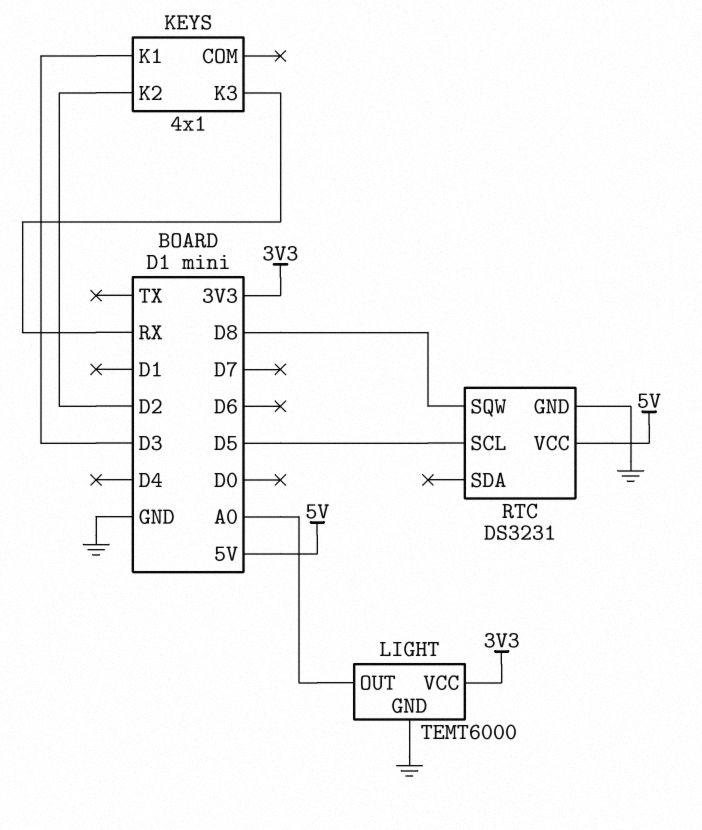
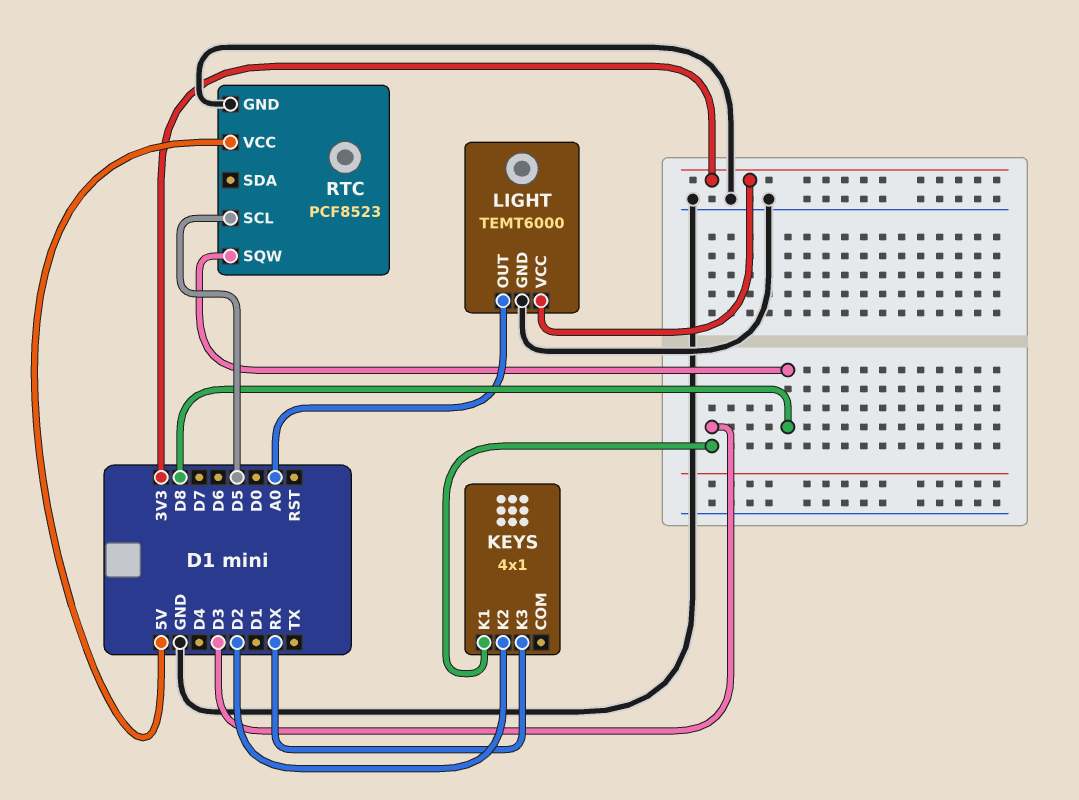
RTC: DS3231 -> PCF8523

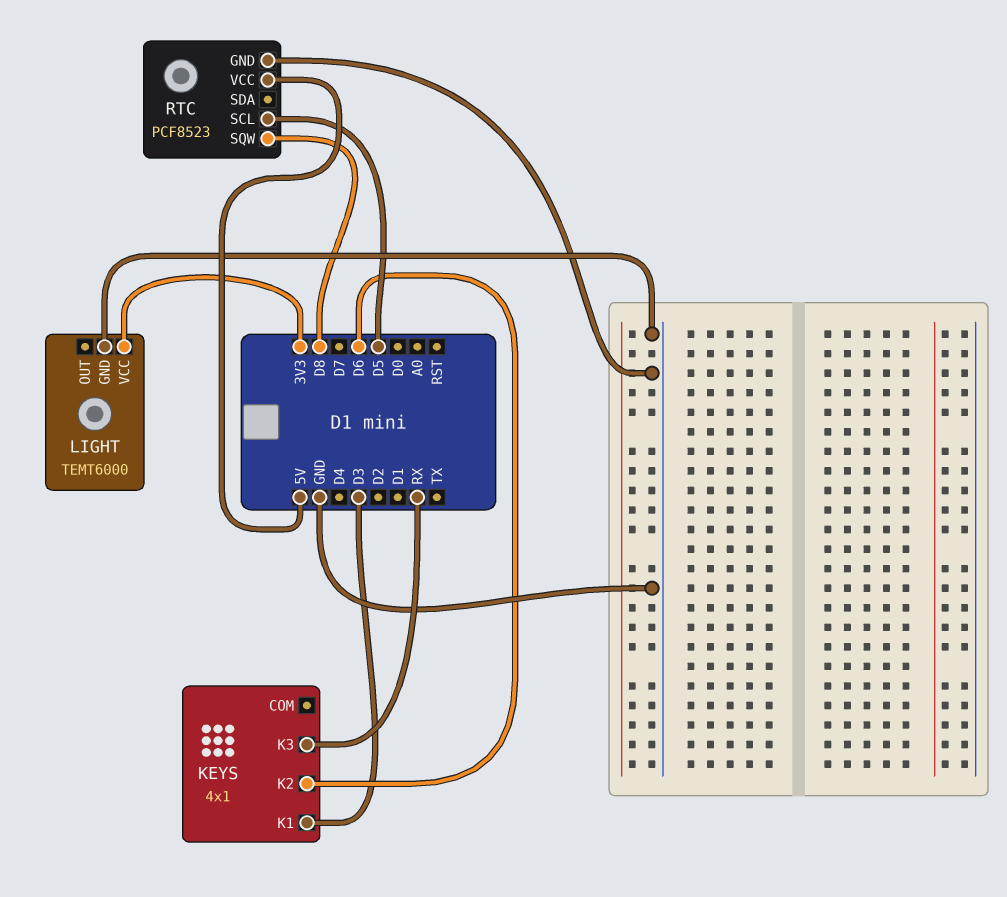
KEYS pin K2: D2 -> D6
LIGHT pin OUT: A0 -> none

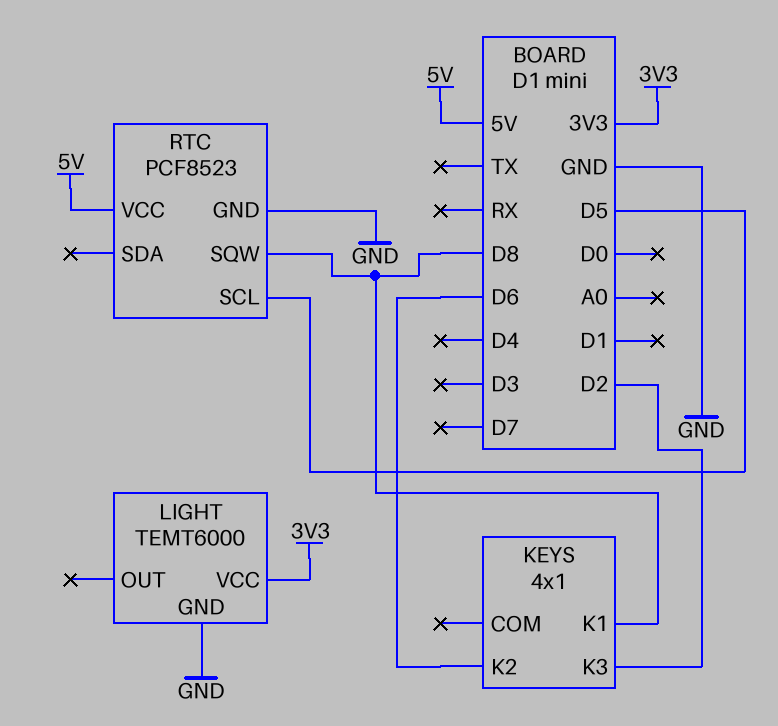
KEYS pin K1: D3 -> D8
KEYS pin K3: RX -> D2

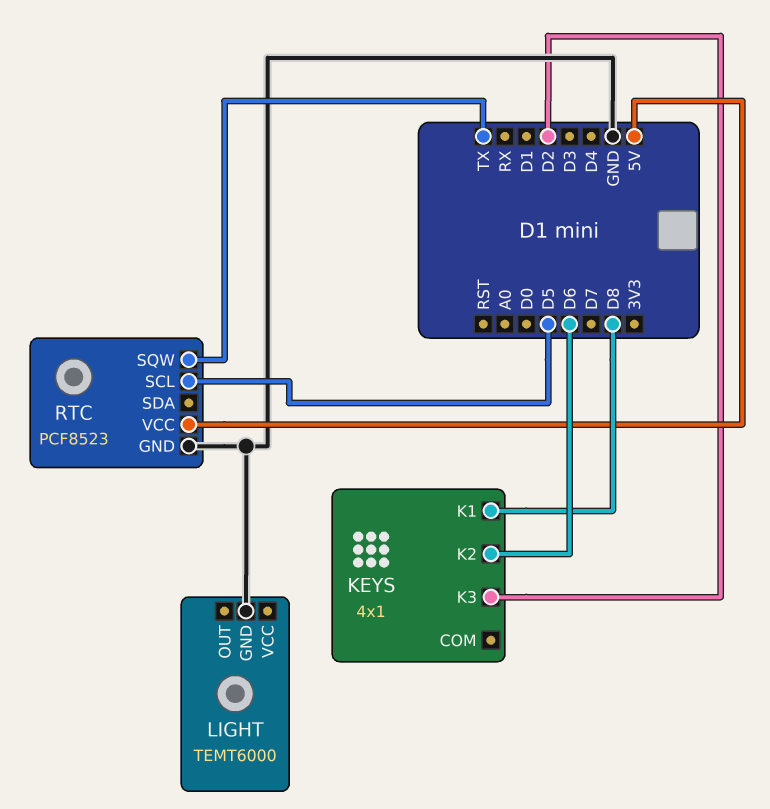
LIGHT pin VCC: 3V3 -> none
RTC pin SQW: D8 -> TX

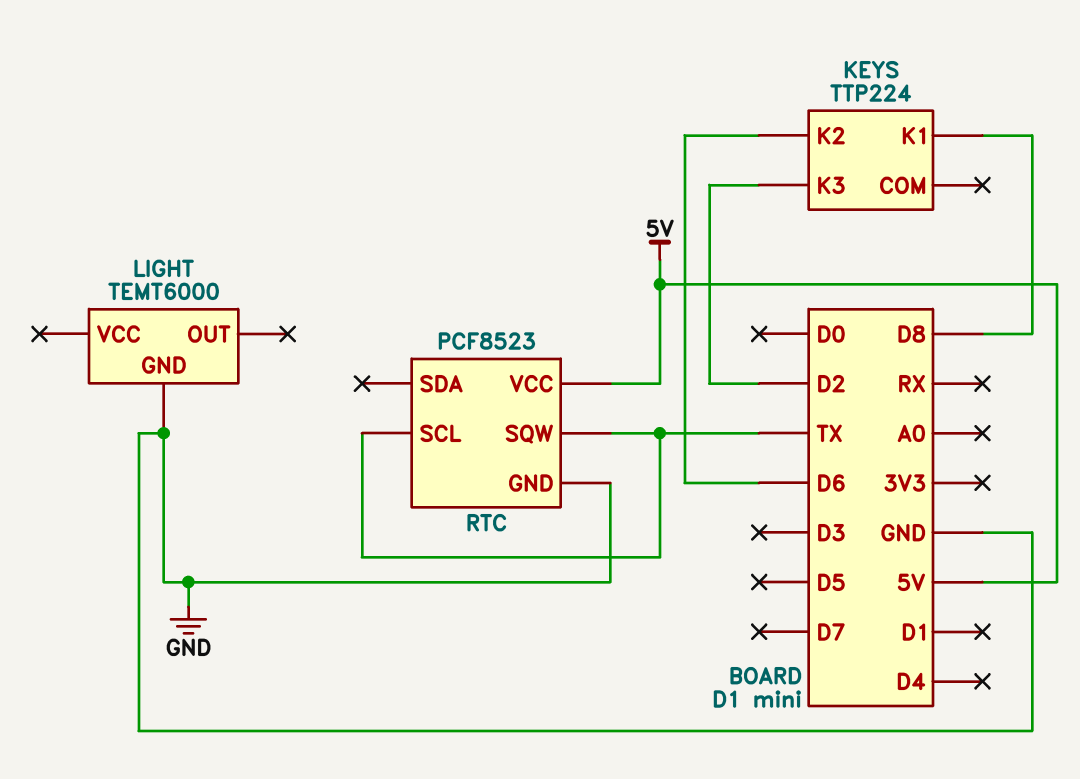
KEYS: 4x1 -> TTP224
RTC pin SCL: D5 -> TX

